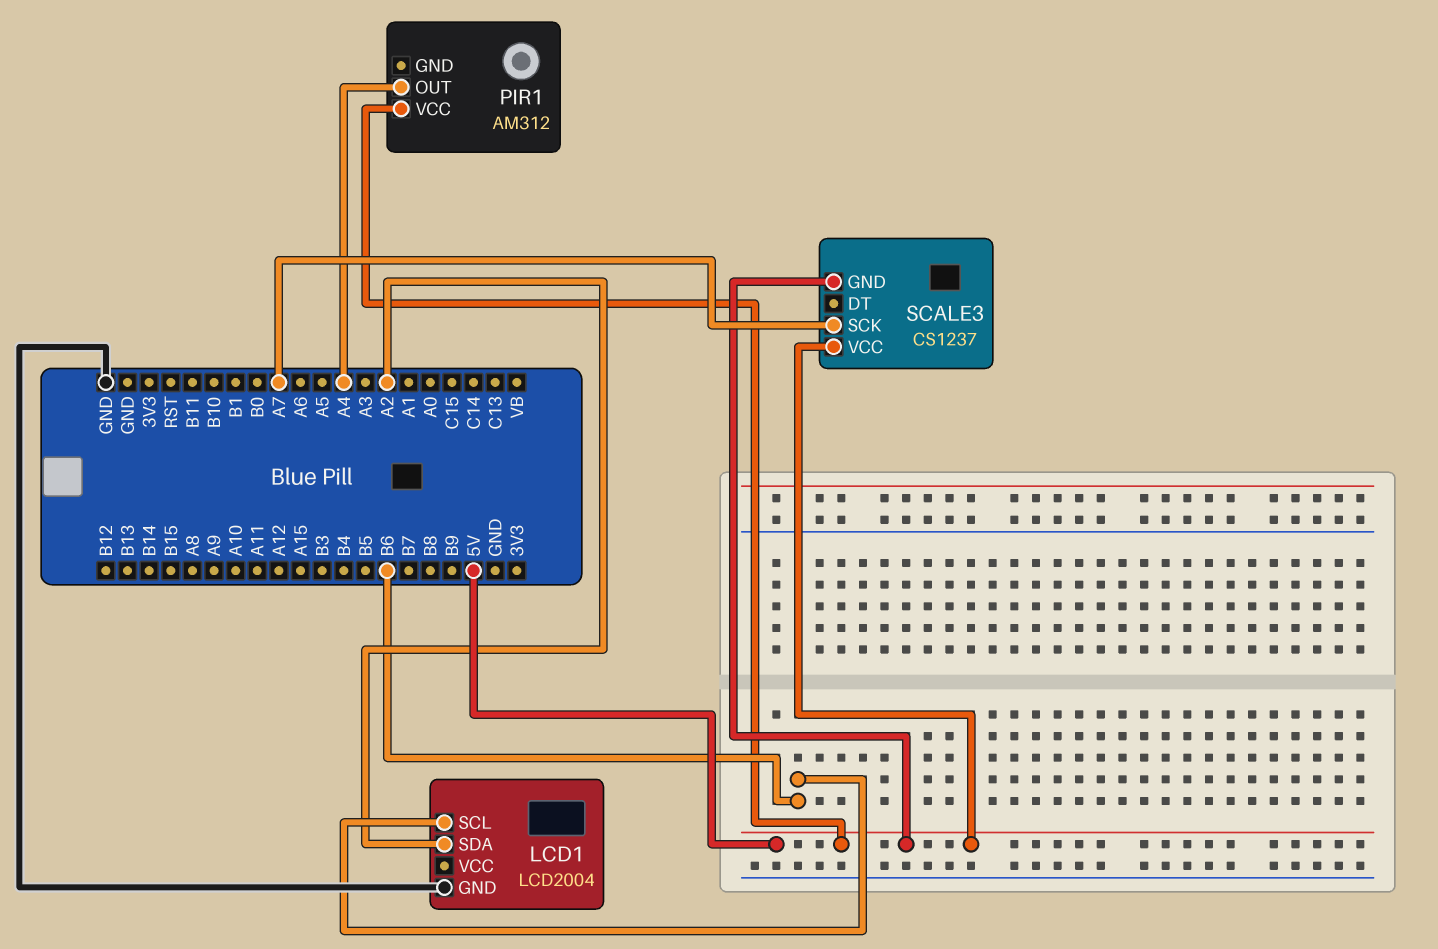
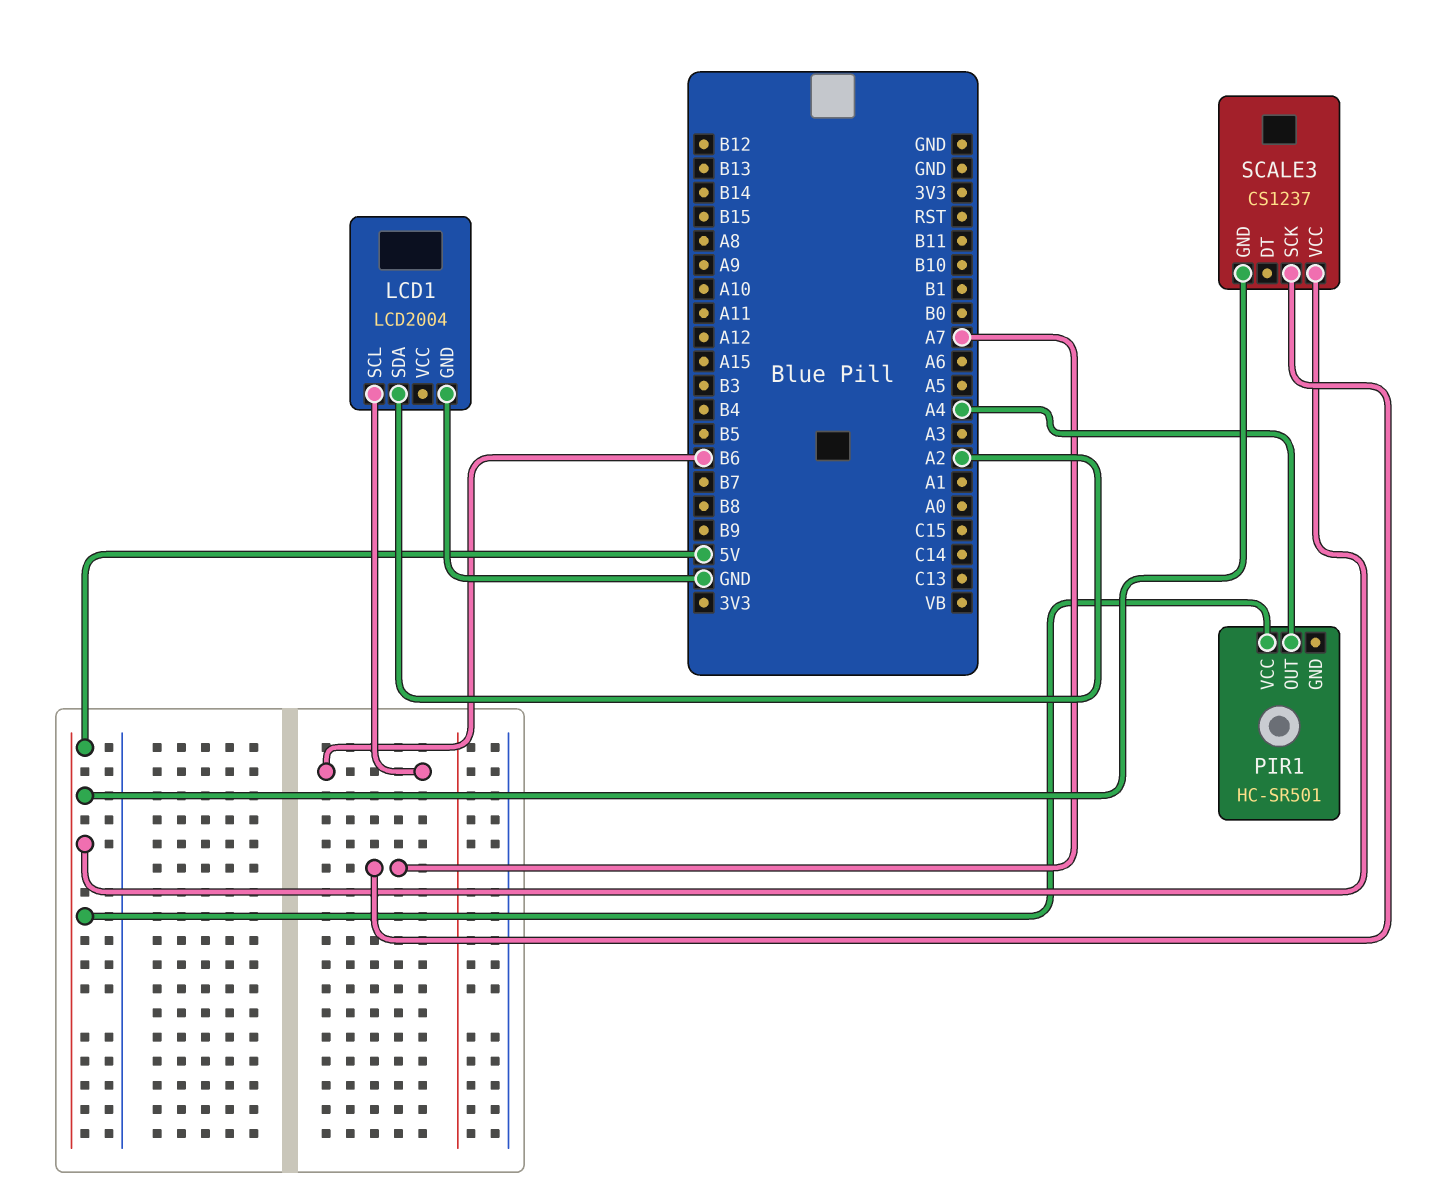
PIR1: AM312 -> HC-SR501

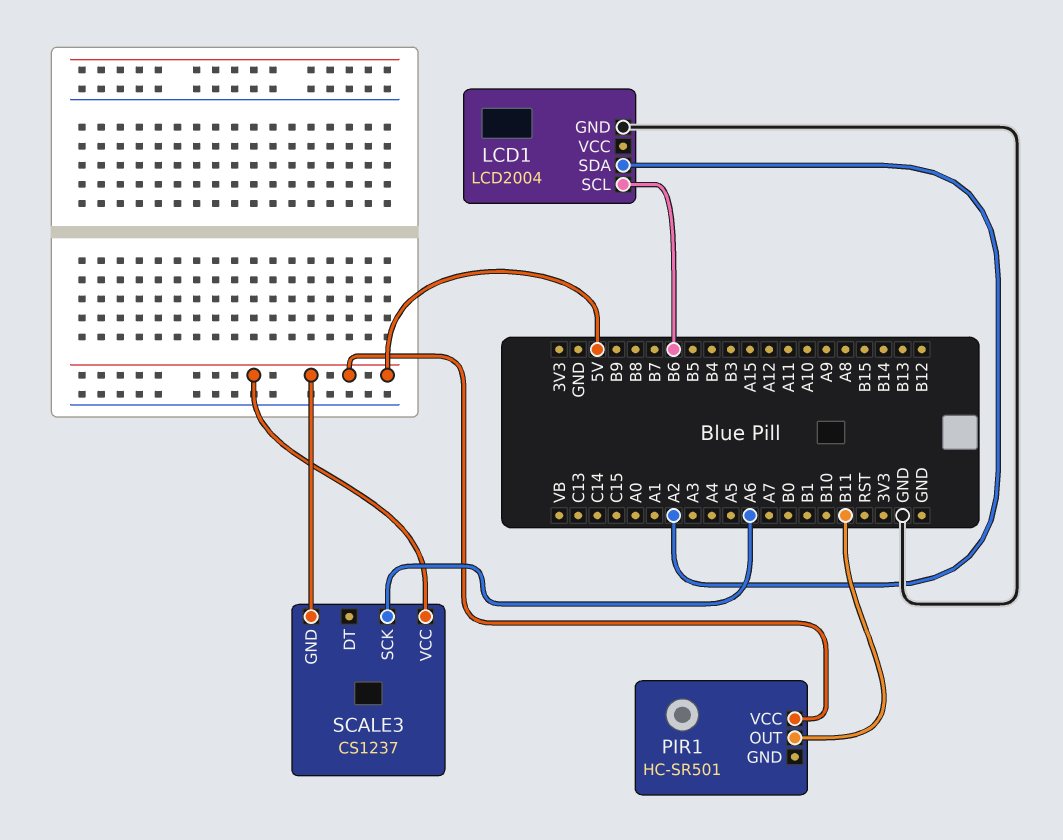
PIR1 pin OUT: A4 -> B11
SCALE3 pin SCK: A7 -> A6

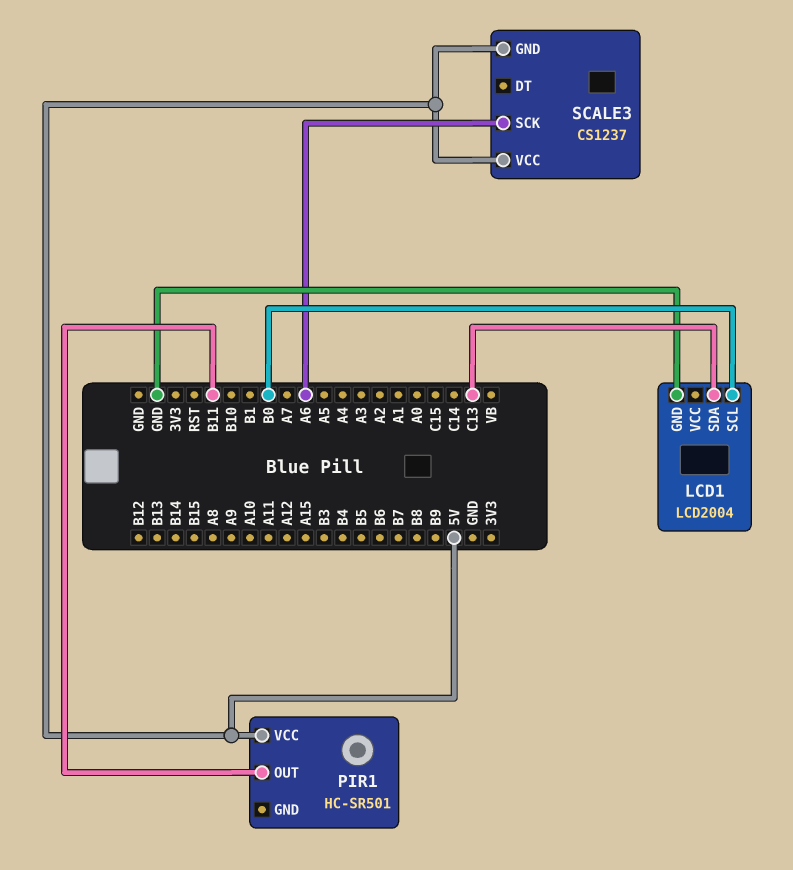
LCD1 pin SCL: B6 -> B0
LCD1 pin SDA: A2 -> C13

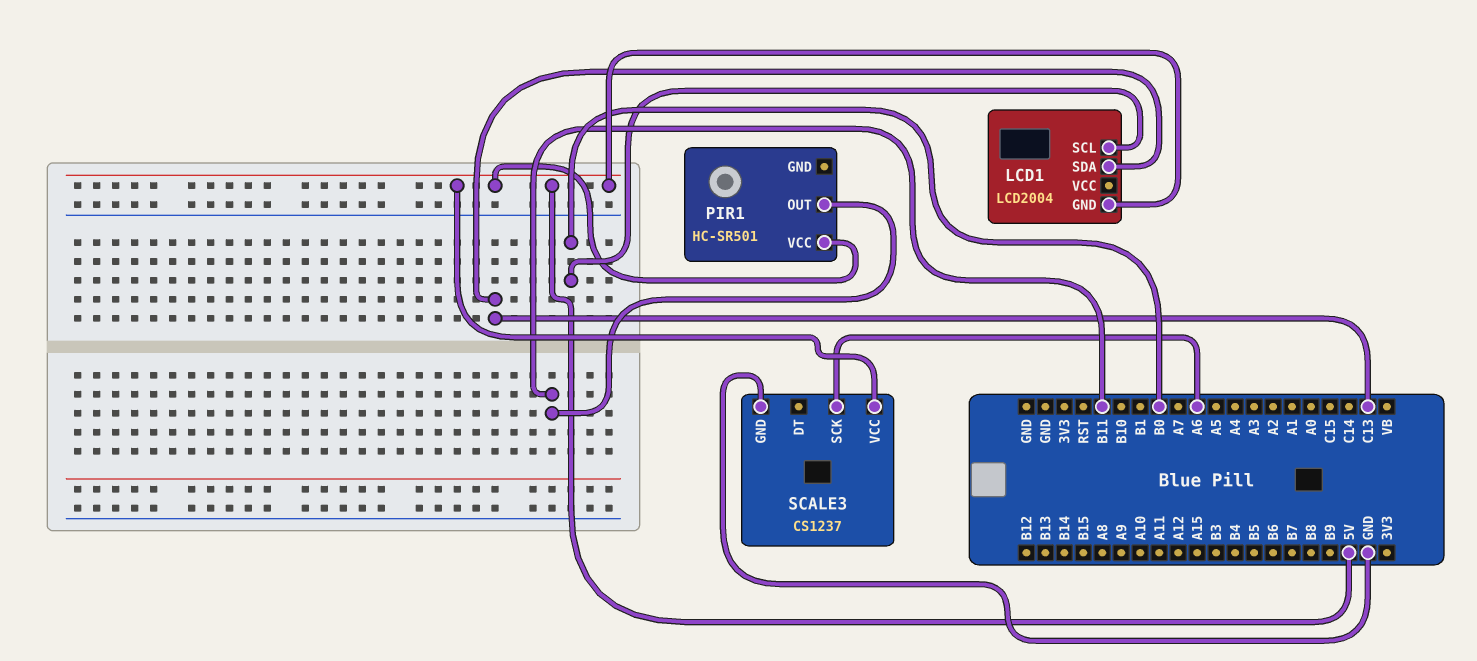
LCD1 pin GND: GND -> 5V
SCALE3 pin GND: 5V -> GND

